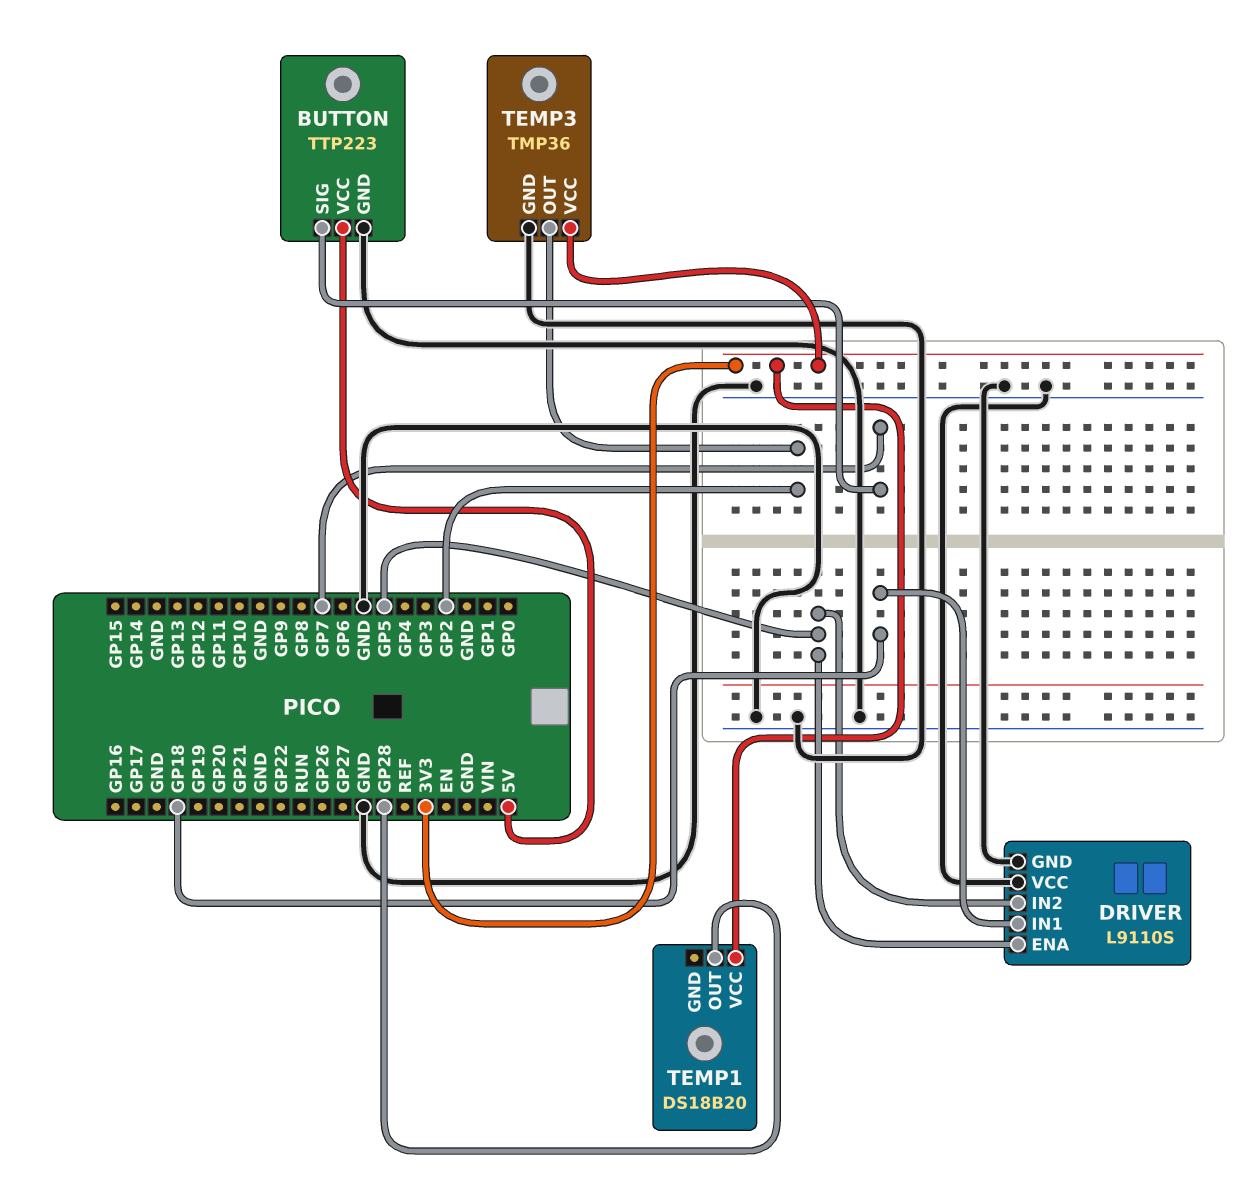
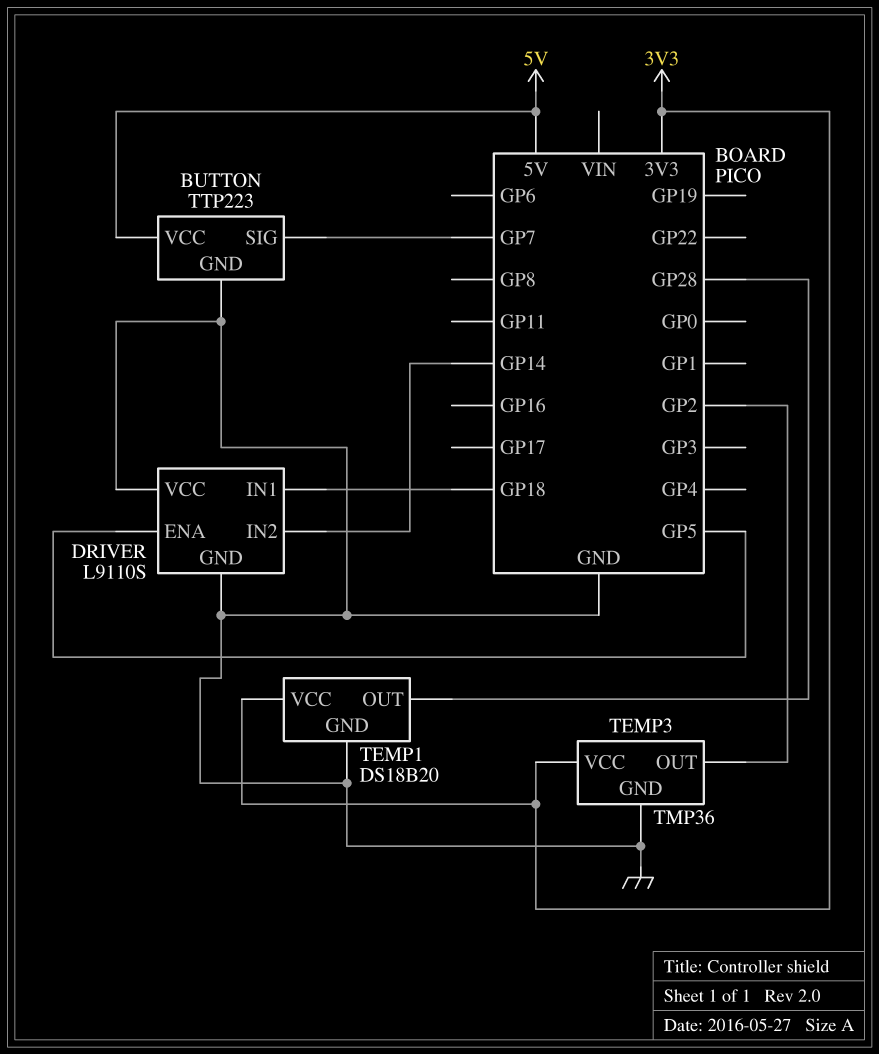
DRIVER pin IN2: GP5 -> GP14
TEMP1 pin GND: none -> GND

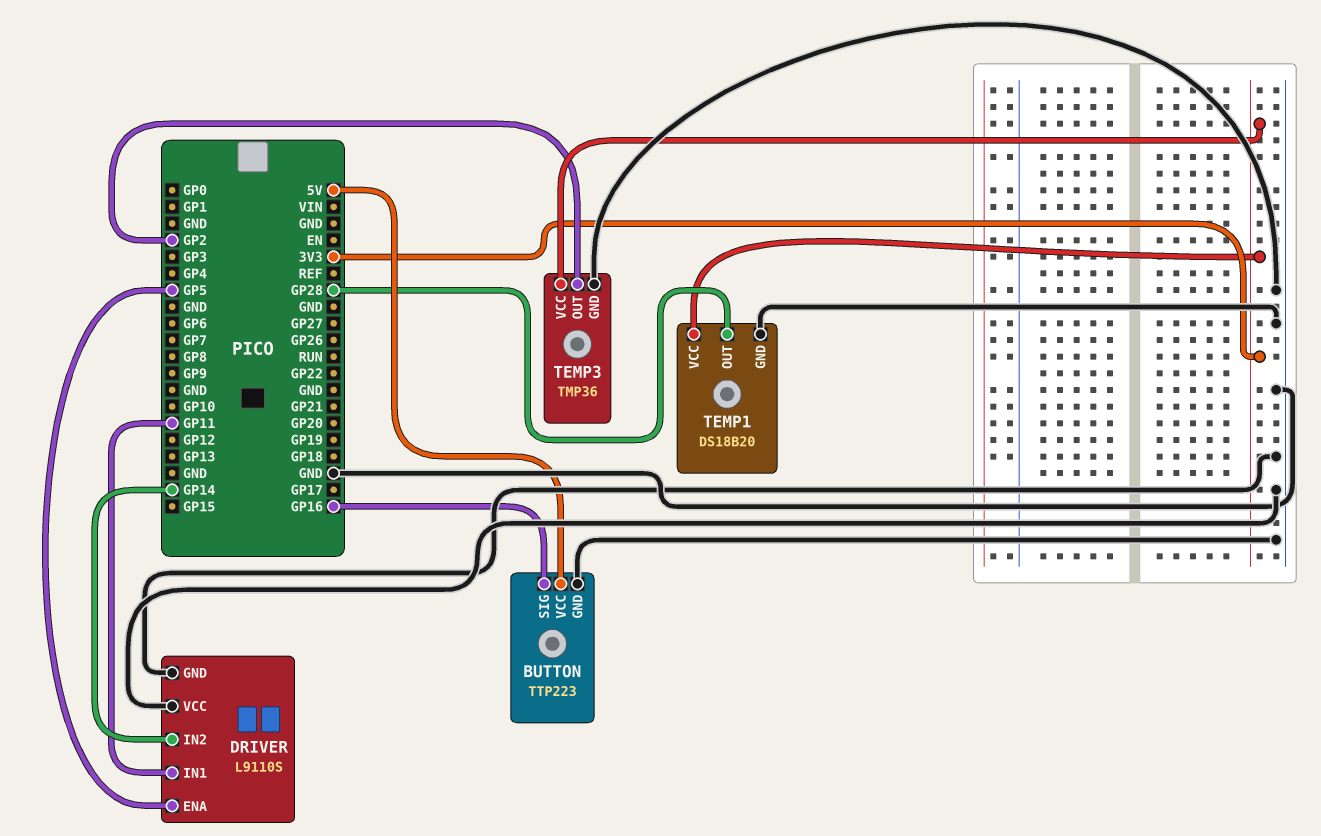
BUTTON pin SIG: GP7 -> GP16
DRIVER pin IN1: GP18 -> GP11

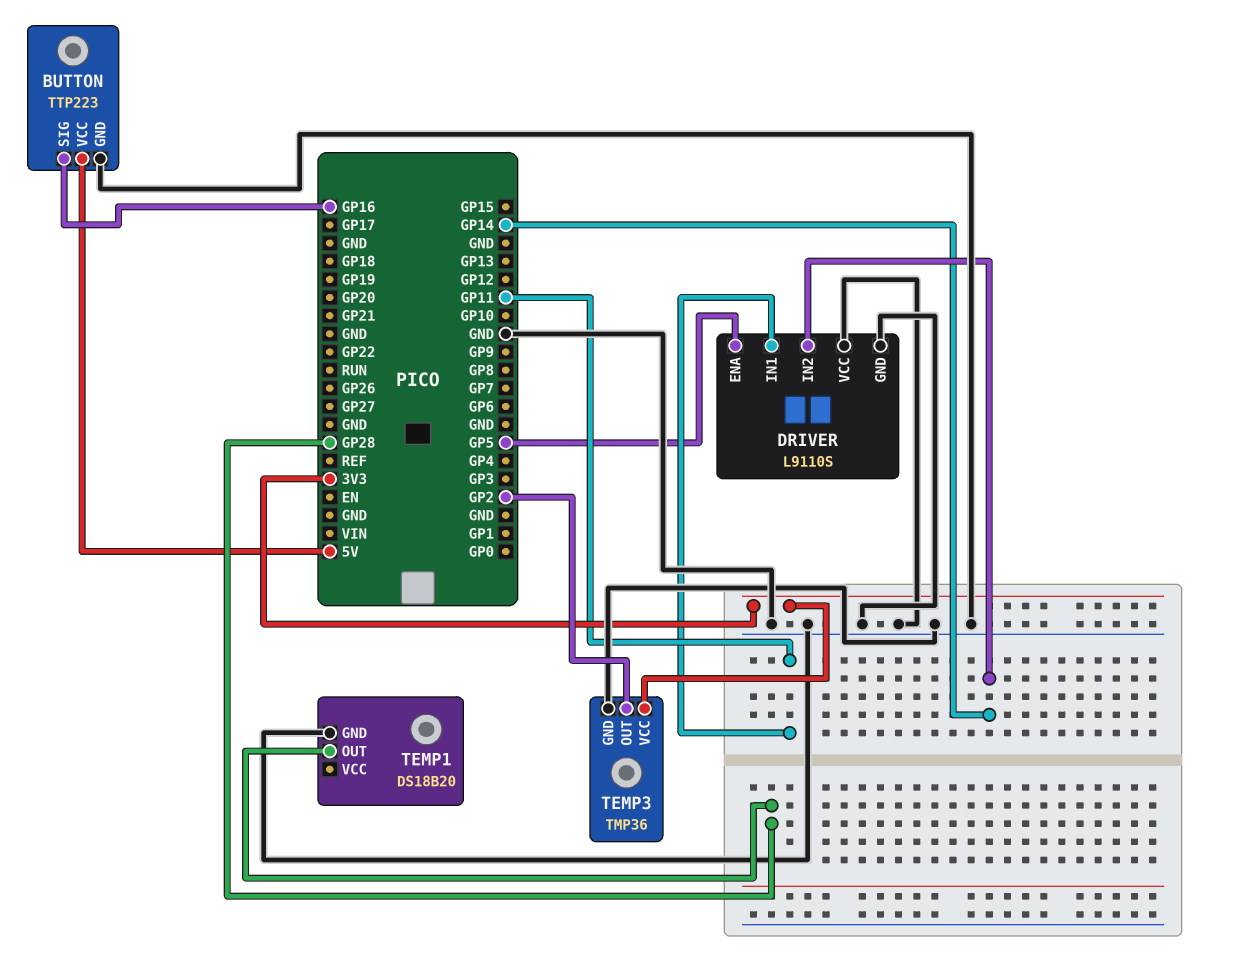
TEMP1 pin VCC: 3V3 -> none

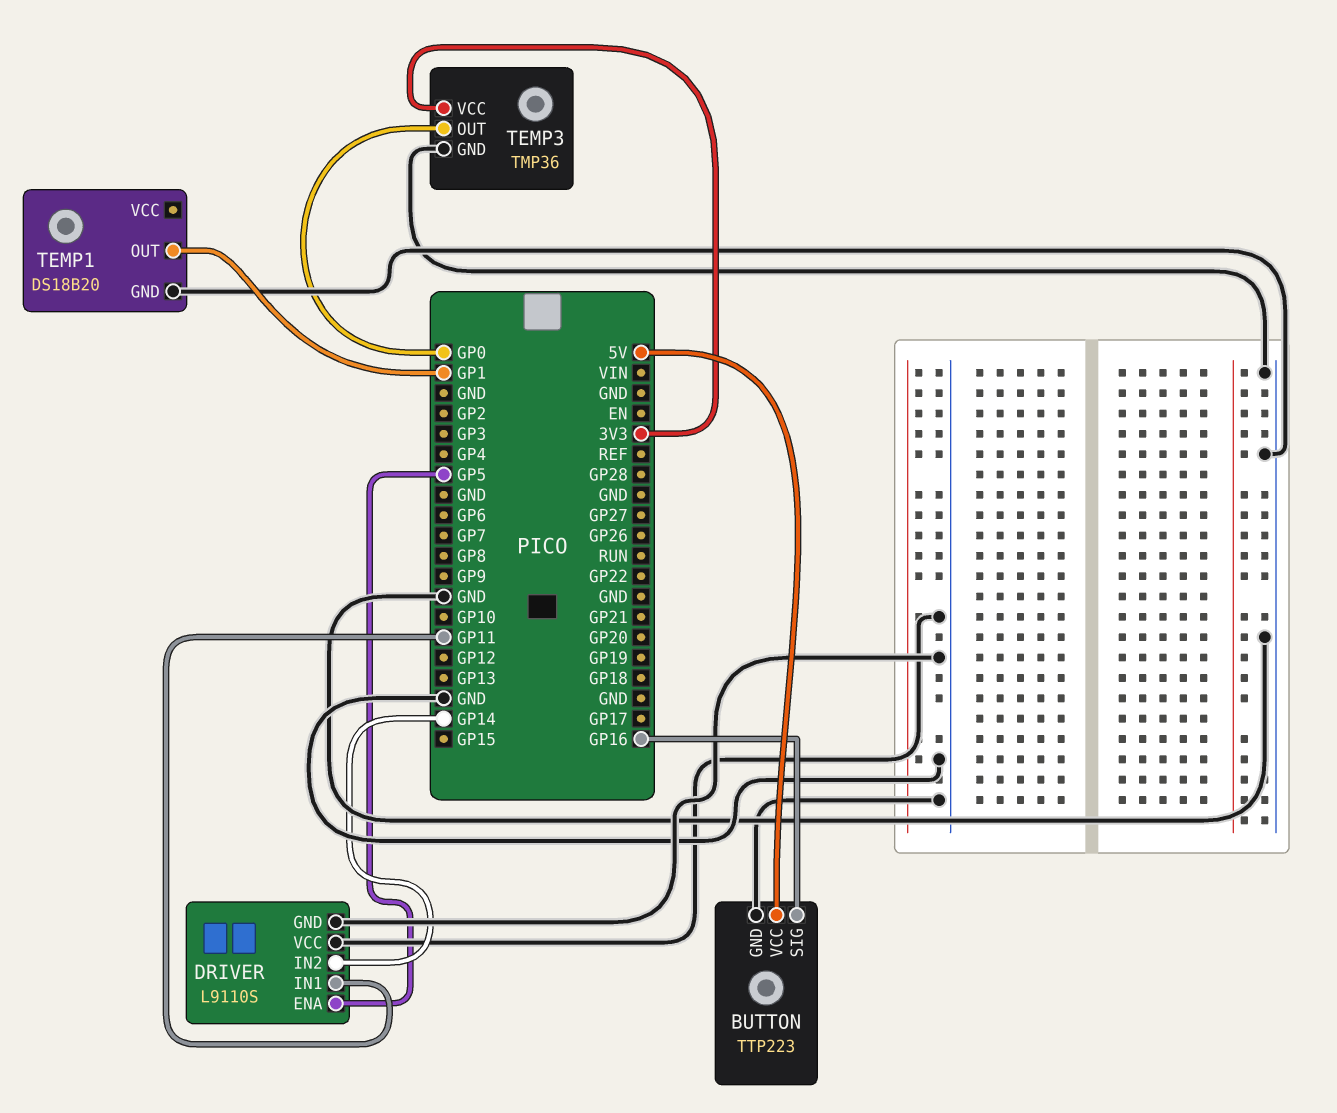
TEMP1 pin OUT: GP28 -> GP1
TEMP3 pin OUT: GP2 -> GP0

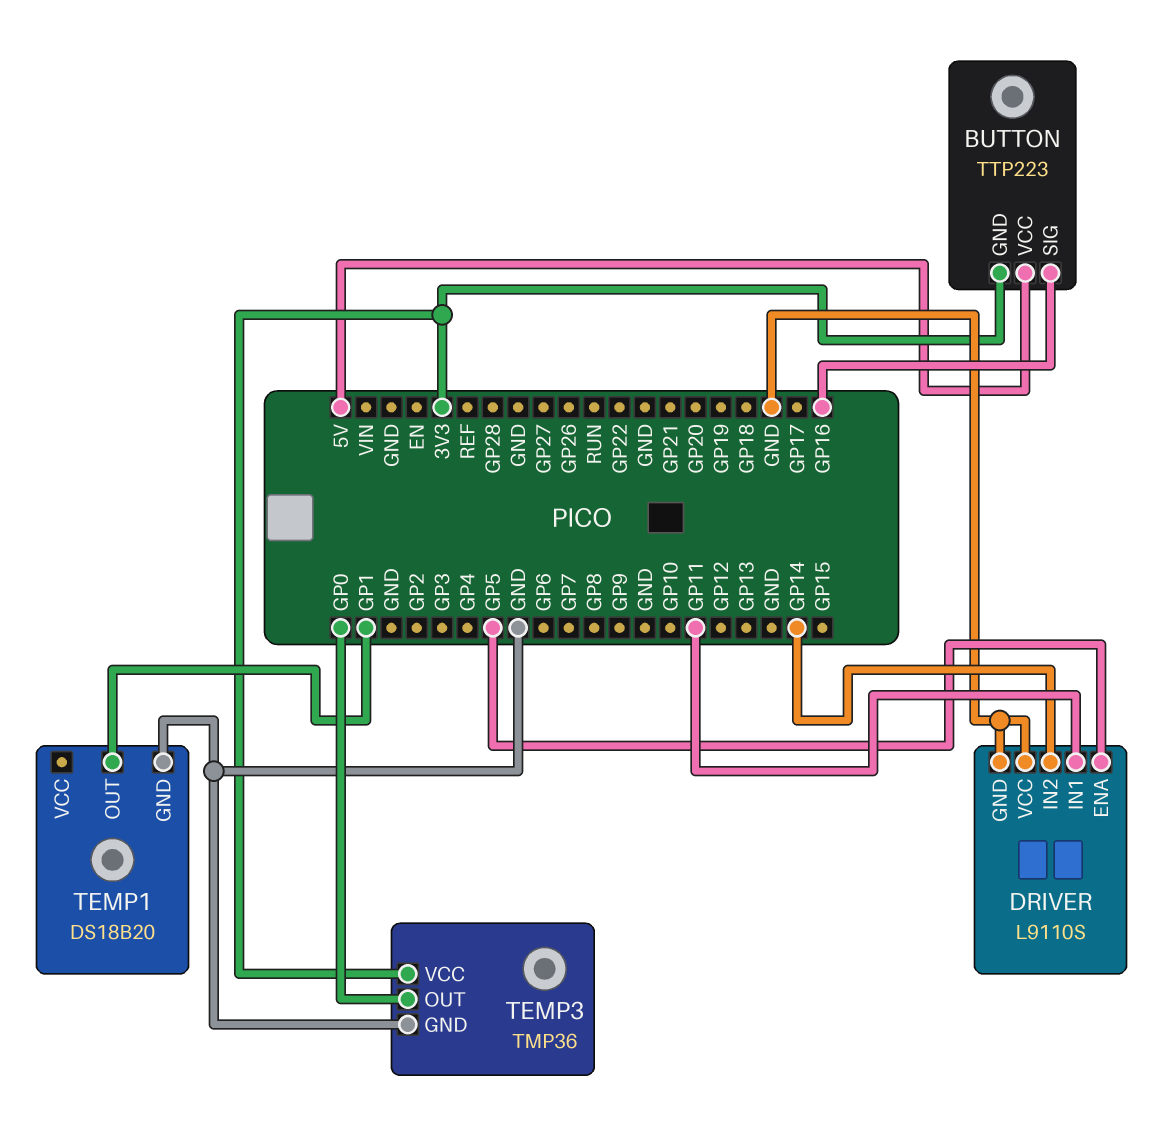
BUTTON pin GND: GND -> 3V3

